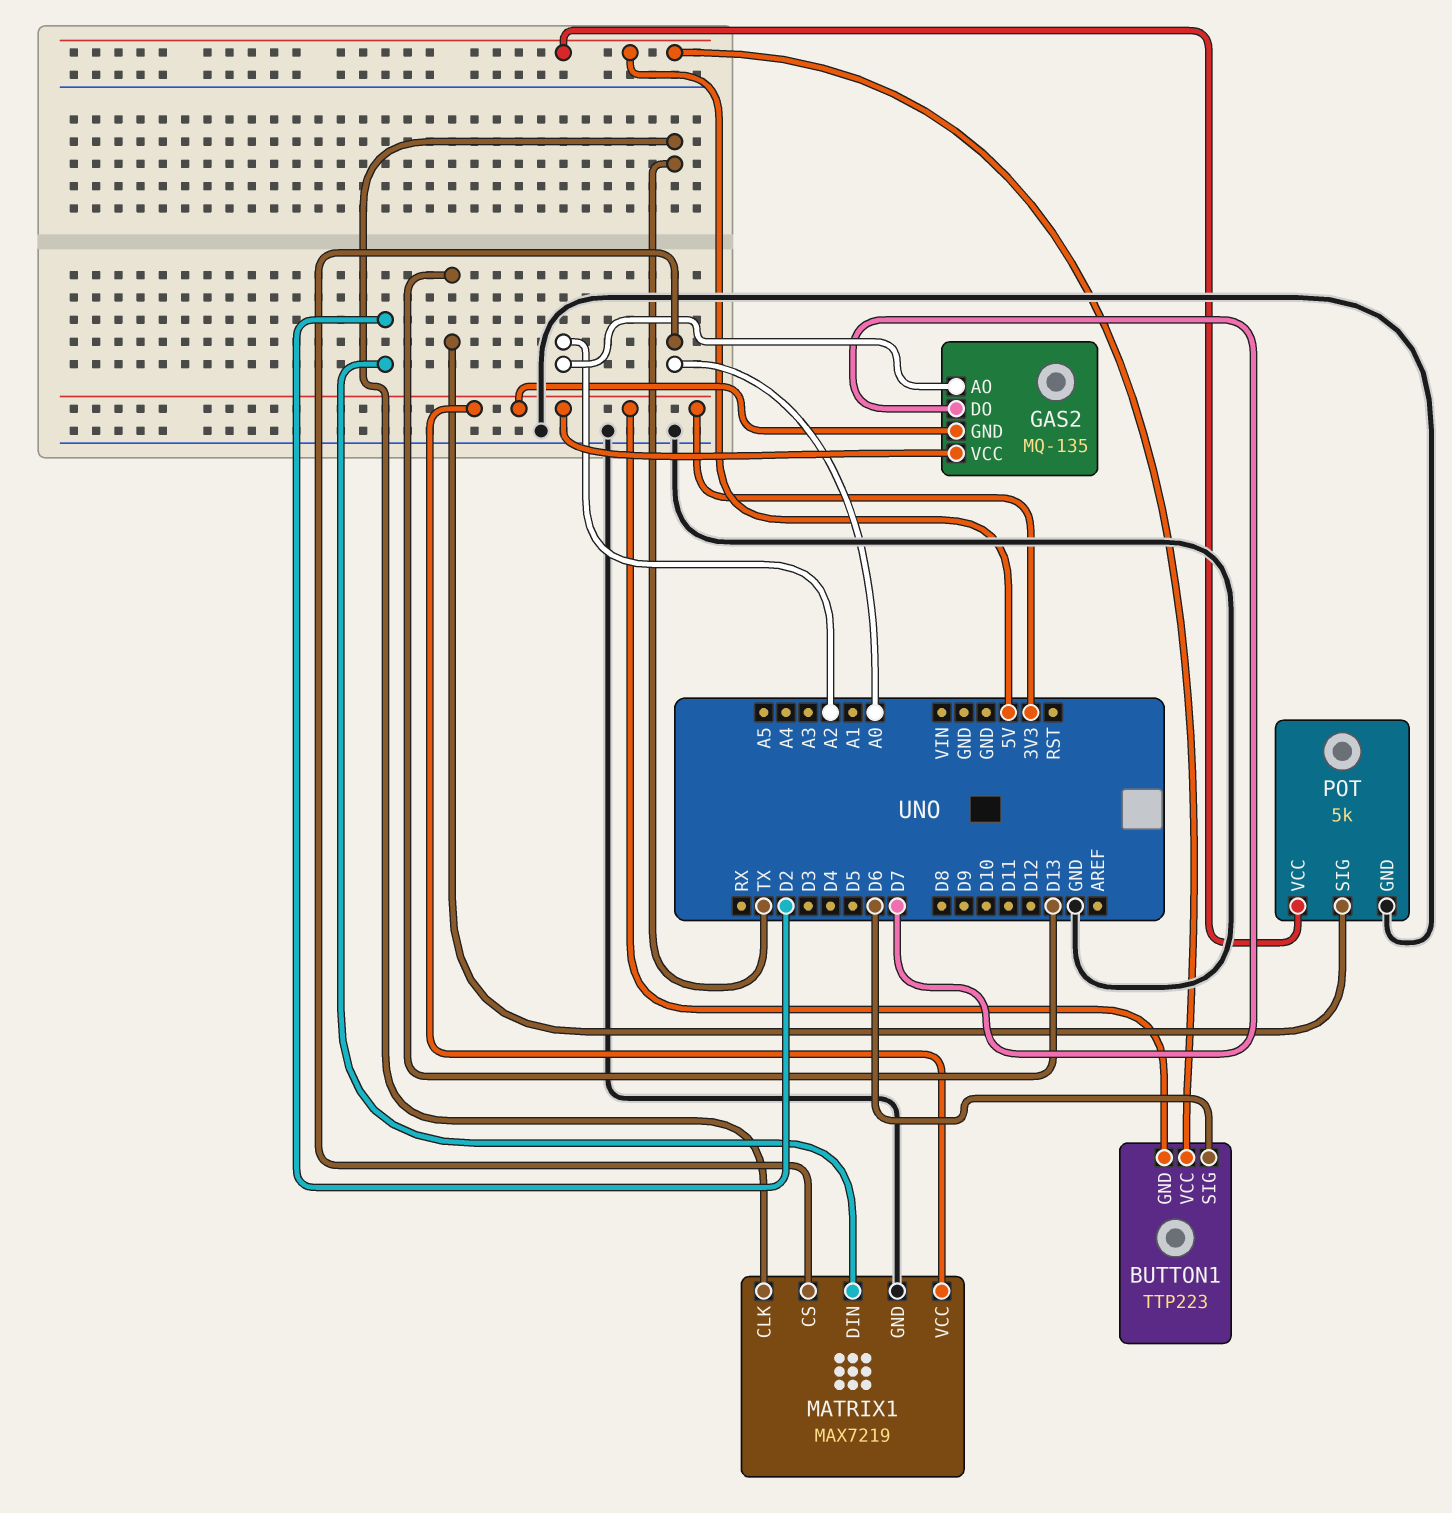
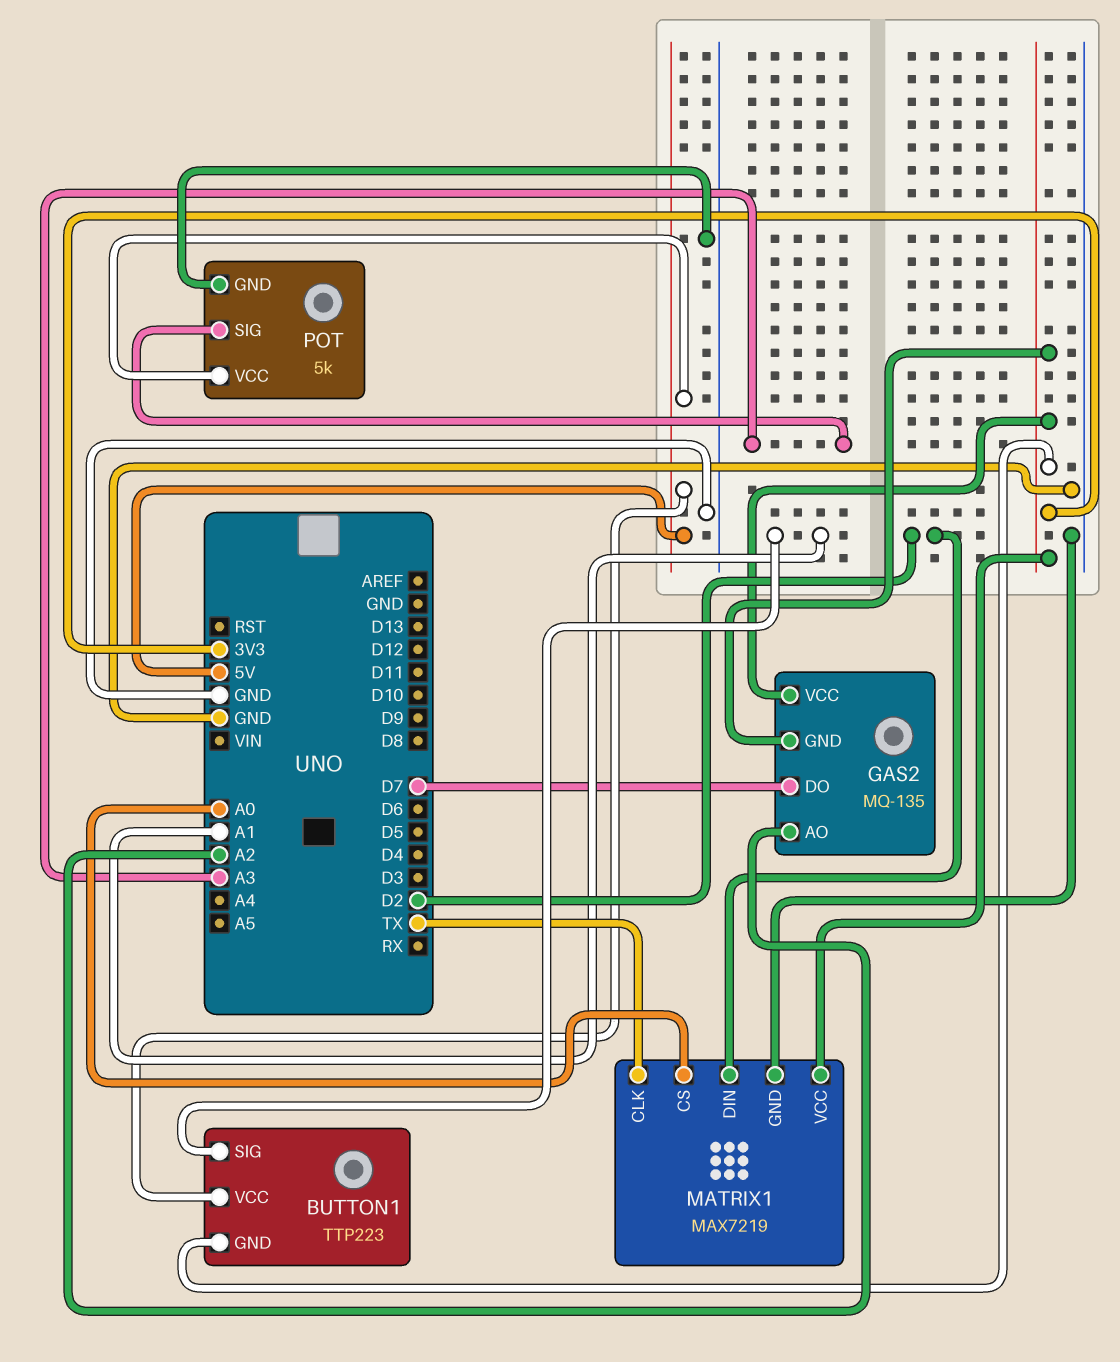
BUTTON1 pin SIG: D6 -> A1
POT pin SIG: D13 -> A3

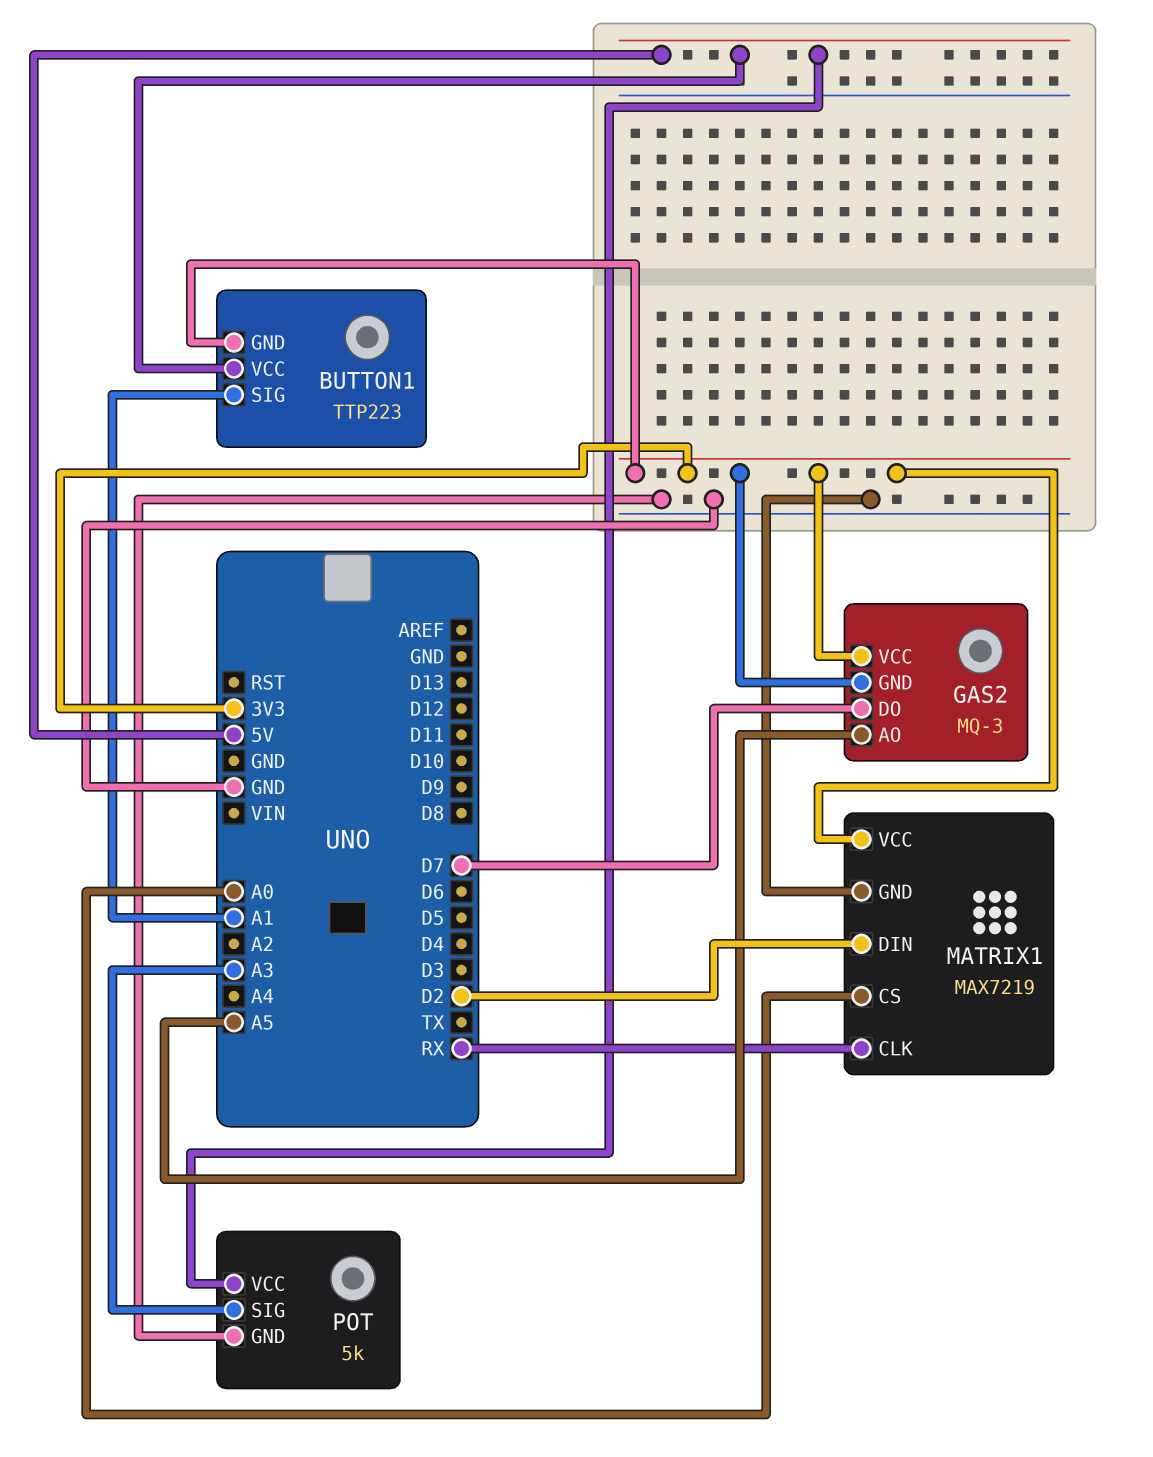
GAS2: MQ-135 -> MQ-3
GAS2 pin AO: A2 -> A5
MATRIX1 pin CLK: TX -> RX

